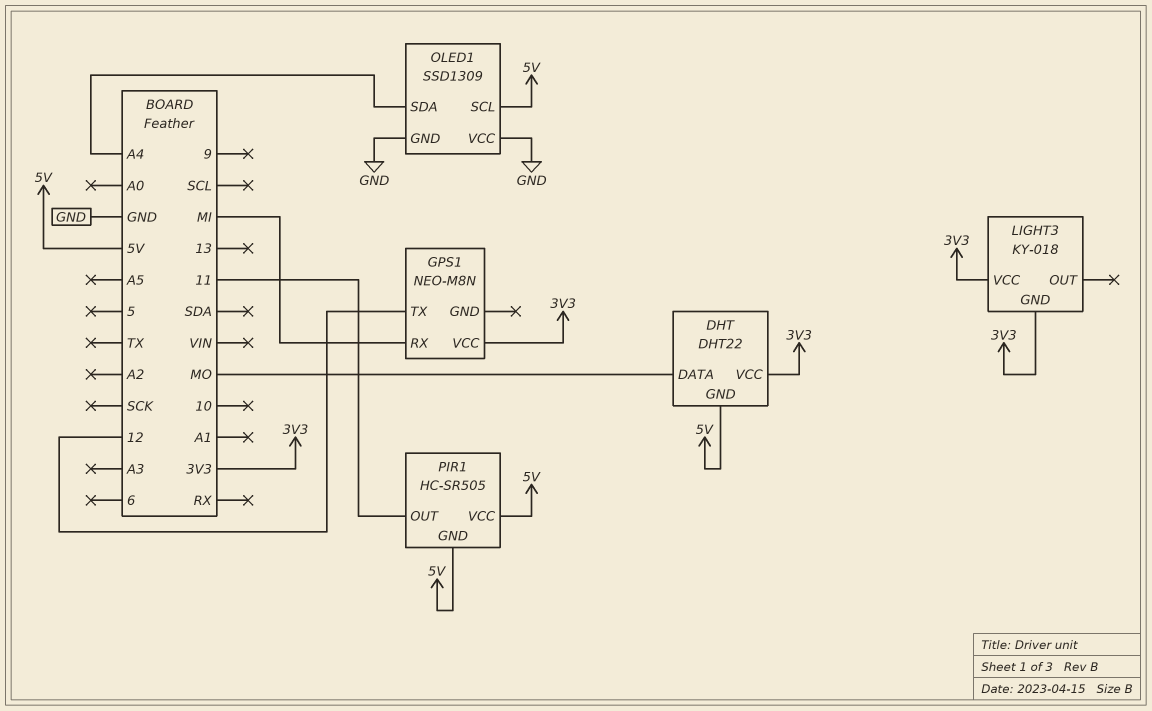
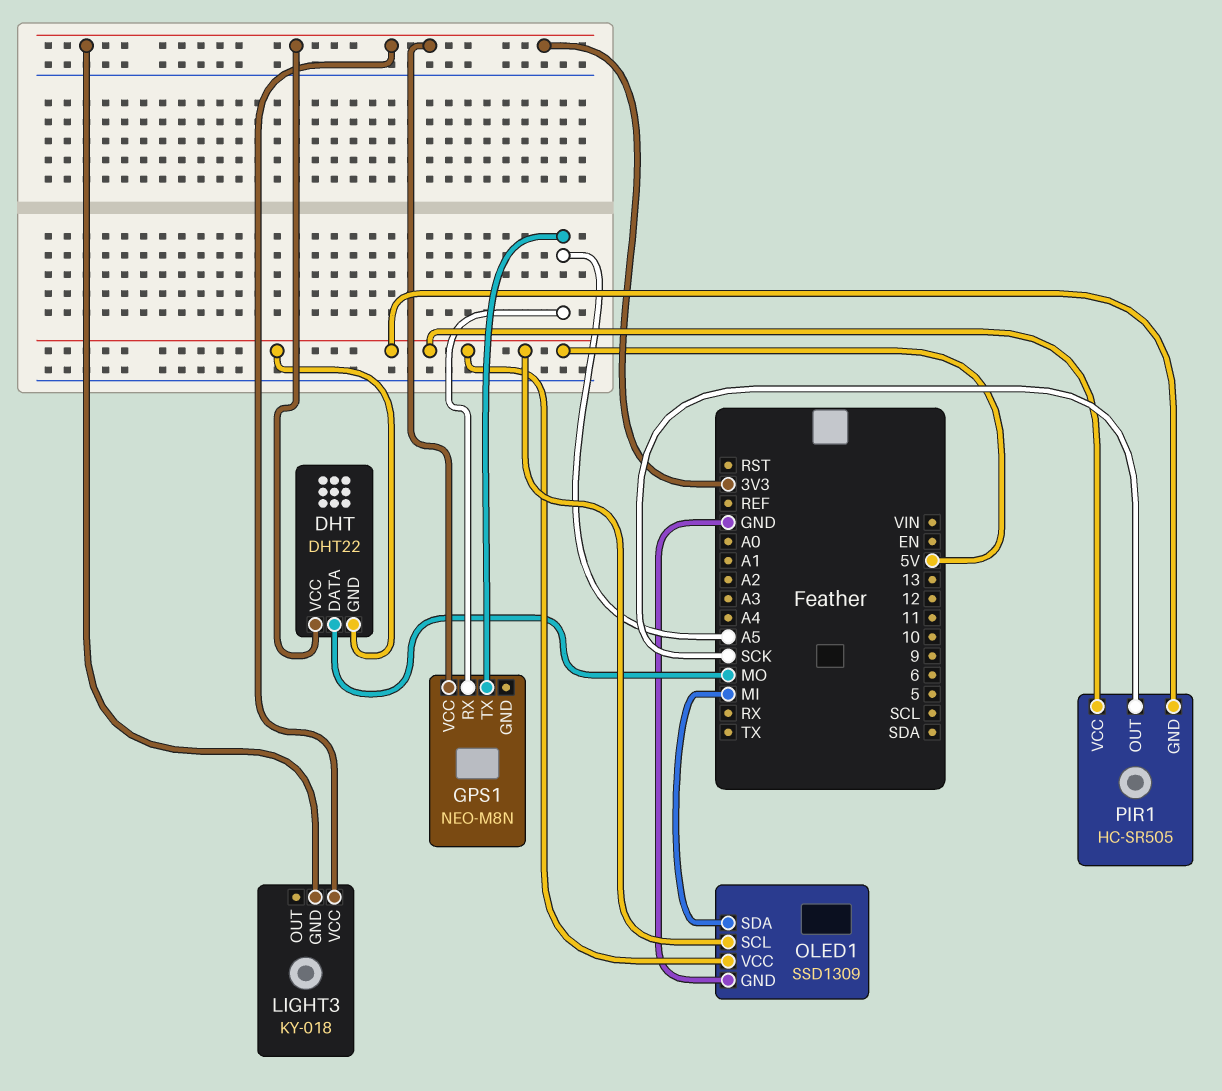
GPS1 pin RX: MI -> A5
GPS1 pin TX: 12 -> A5
OLED1 pin SDA: A4 -> MI
OLED1 pin VCC: GND -> 5V
PIR1 pin OUT: 11 -> SCK

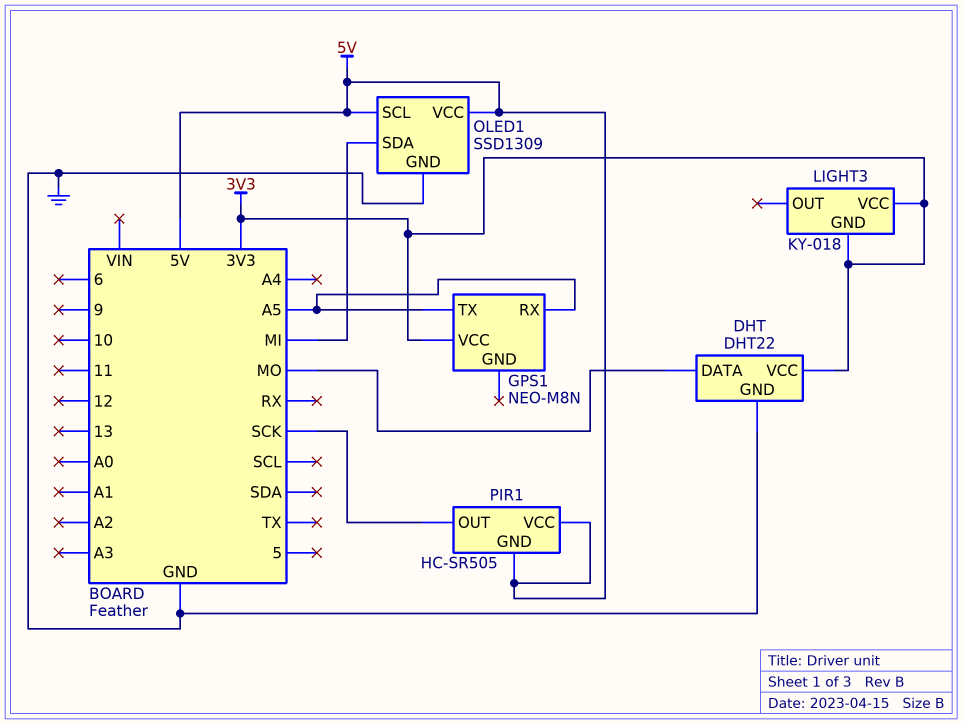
DHT pin GND: 5V -> GND

